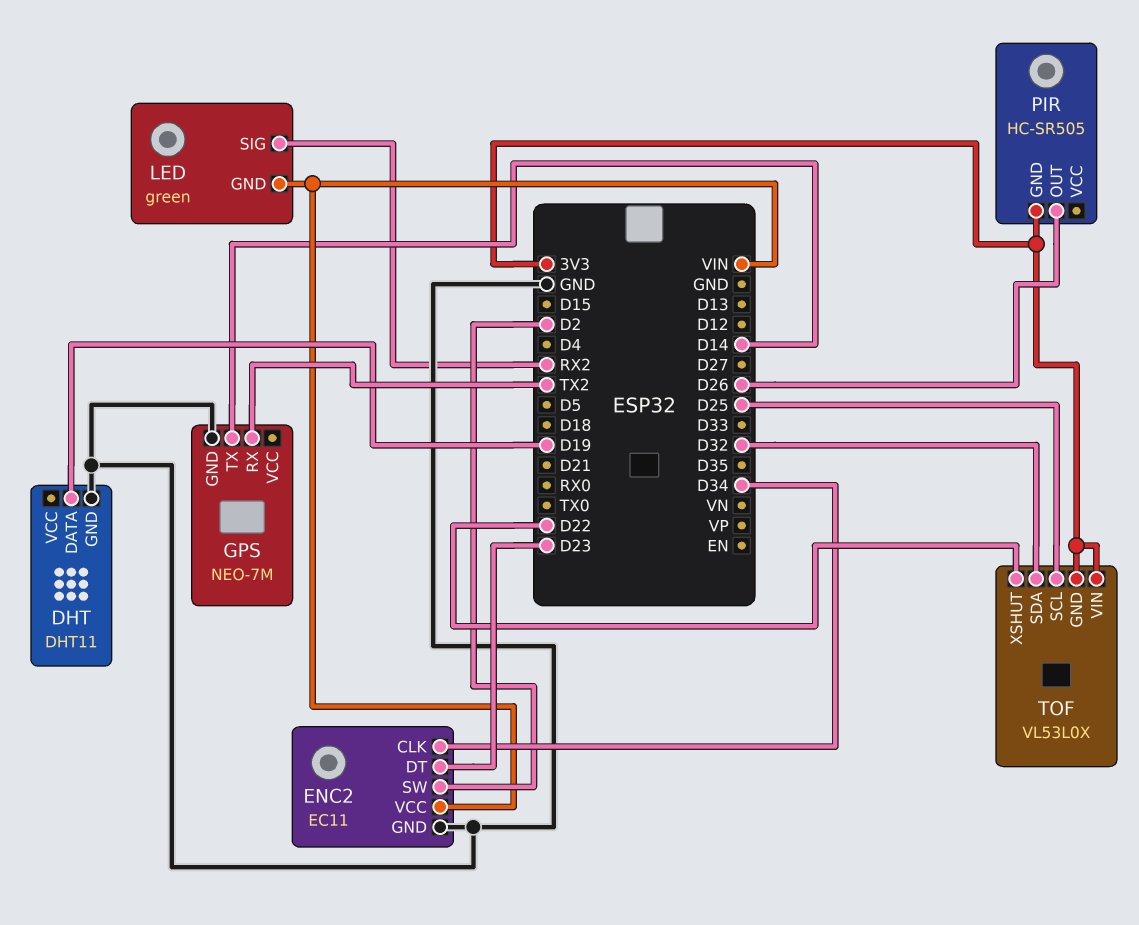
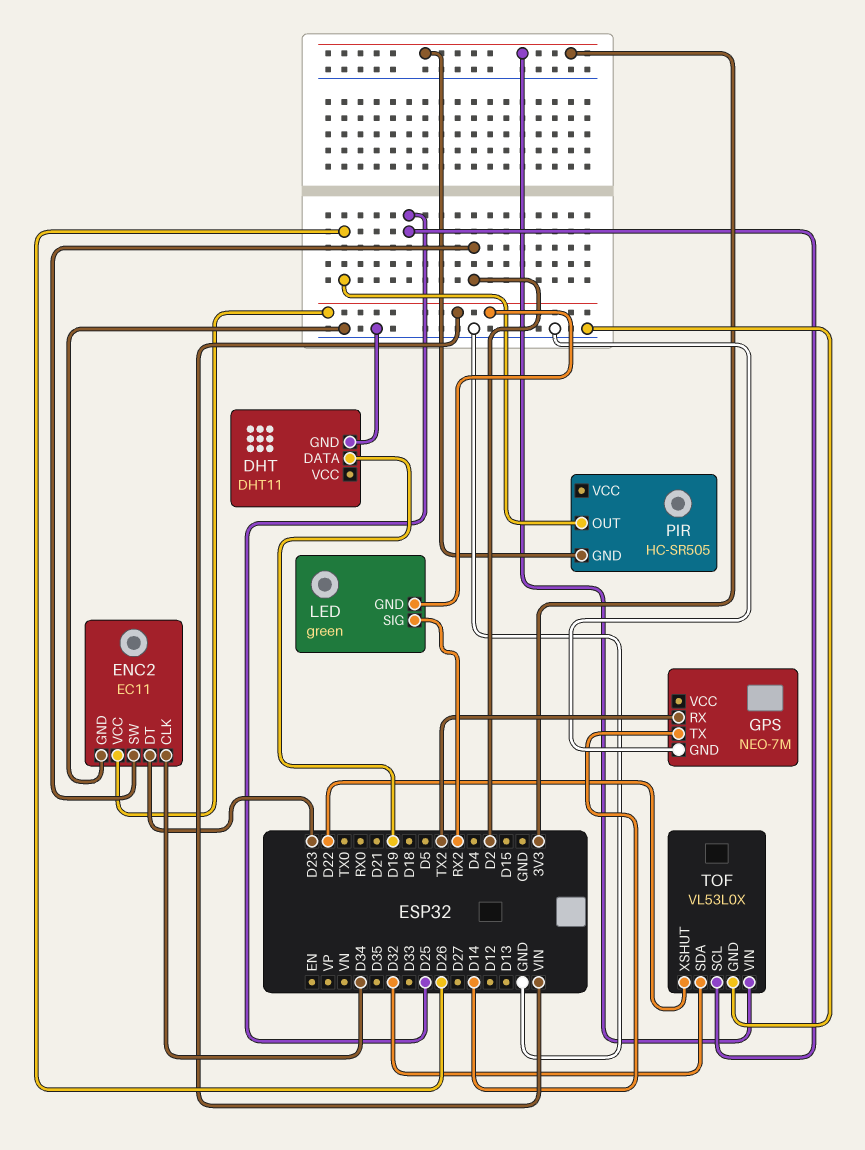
TOF pin GND: 3V3 -> GND

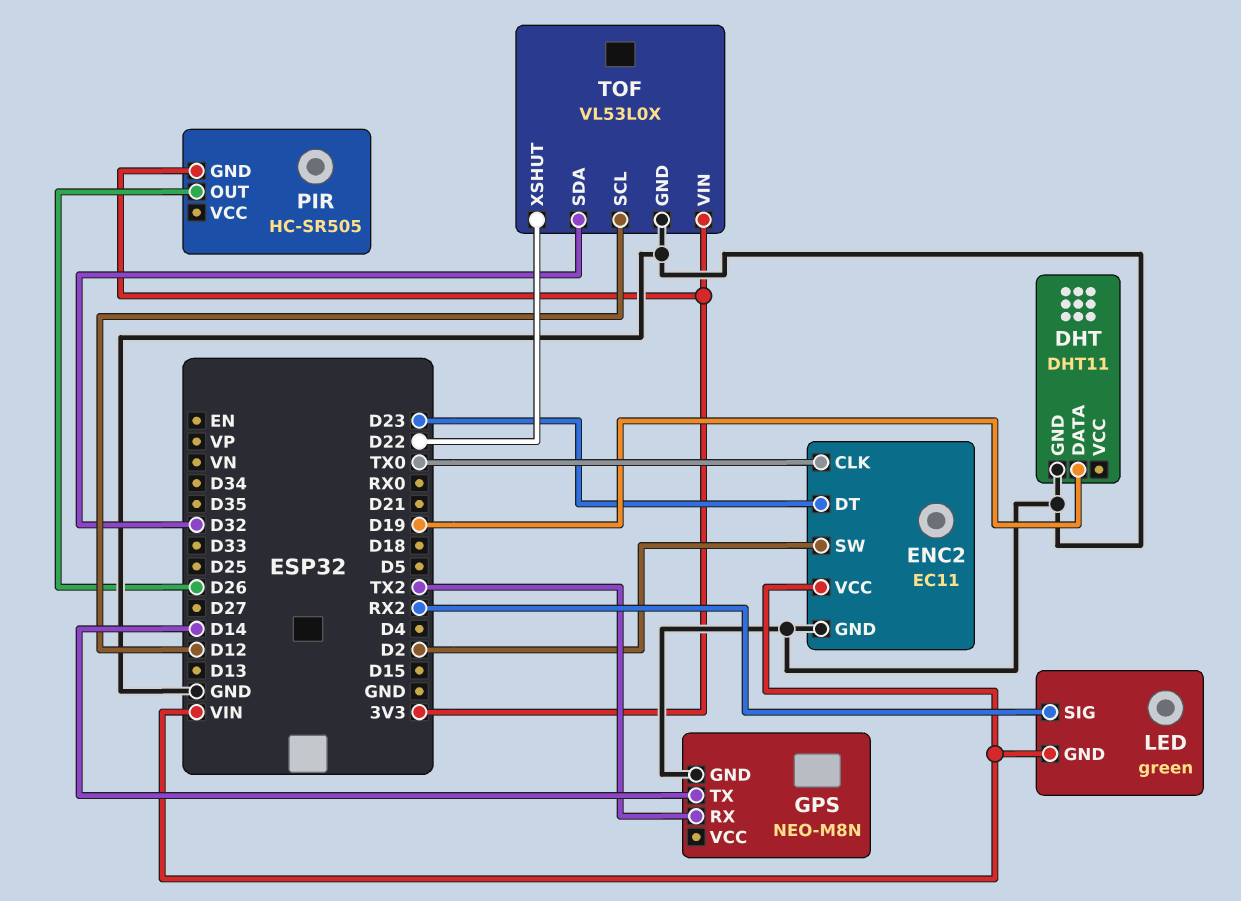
ENC2 pin CLK: D34 -> TX0
GPS: NEO-7M -> NEO-M8N
TOF pin SCL: D25 -> D12

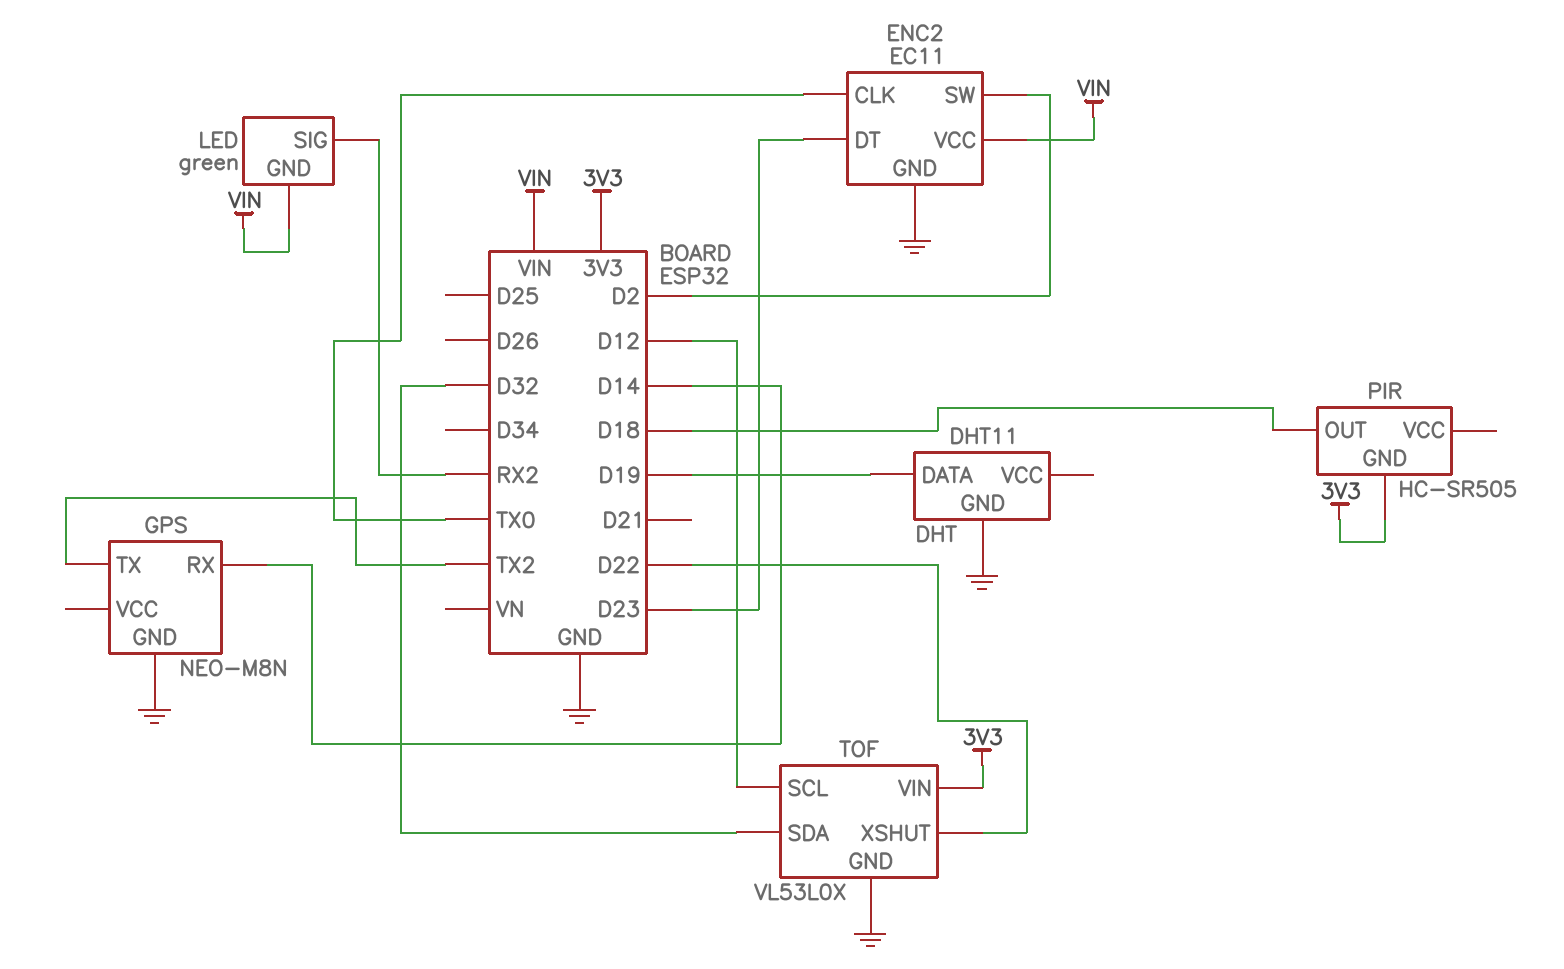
GPS pin RX: TX2 -> D14
GPS pin TX: D14 -> TX2
PIR pin OUT: D26 -> D18

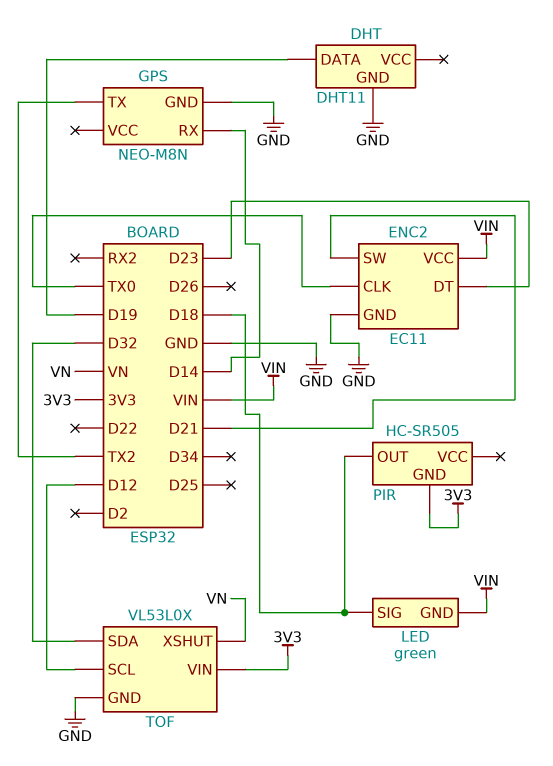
ENC2 pin SW: D2 -> D21
LED pin SIG: RX2 -> D18
TOF pin XSHUT: D22 -> VN

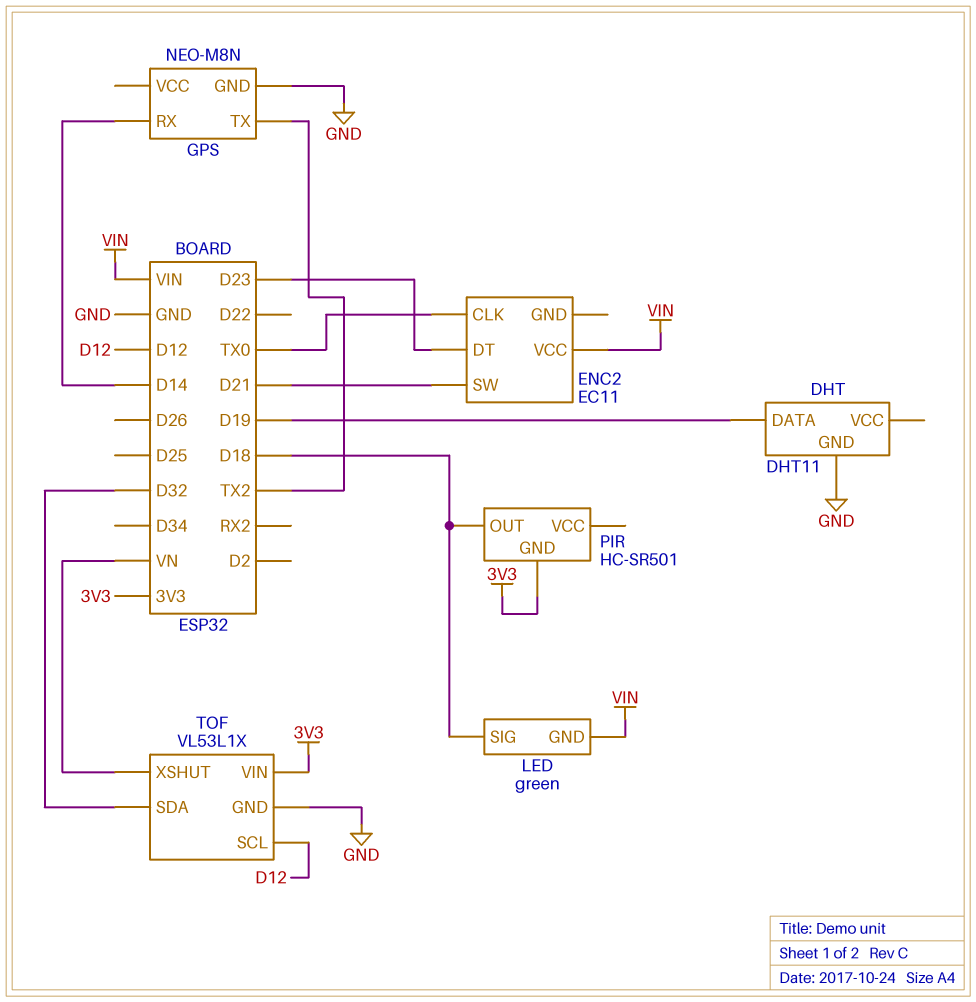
ENC2 pin GND: GND -> none
PIR: HC-SR505 -> HC-SR501
TOF: VL53L0X -> VL53L1X

